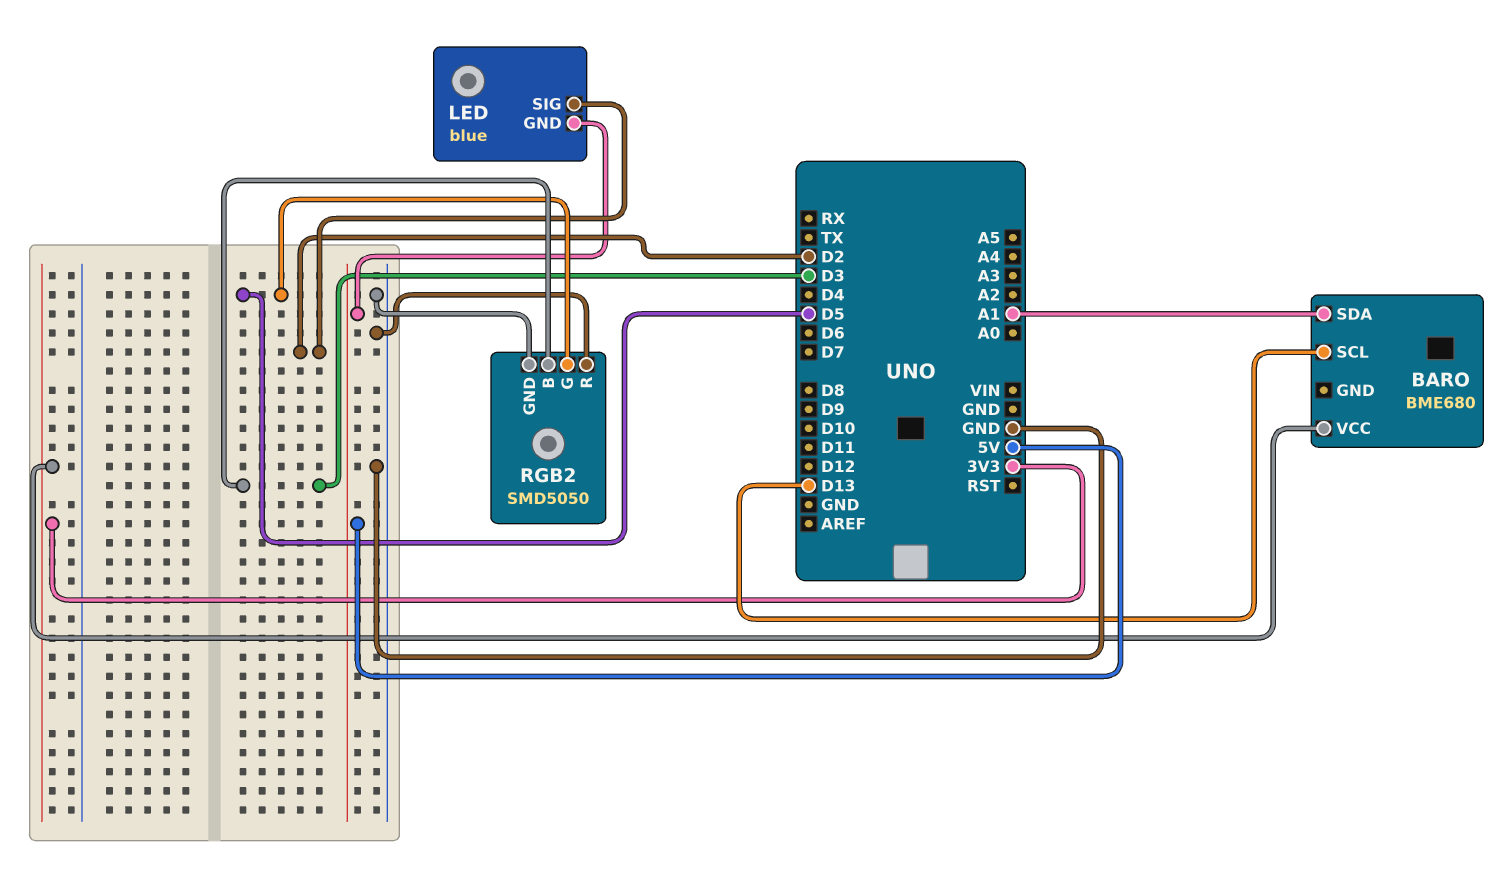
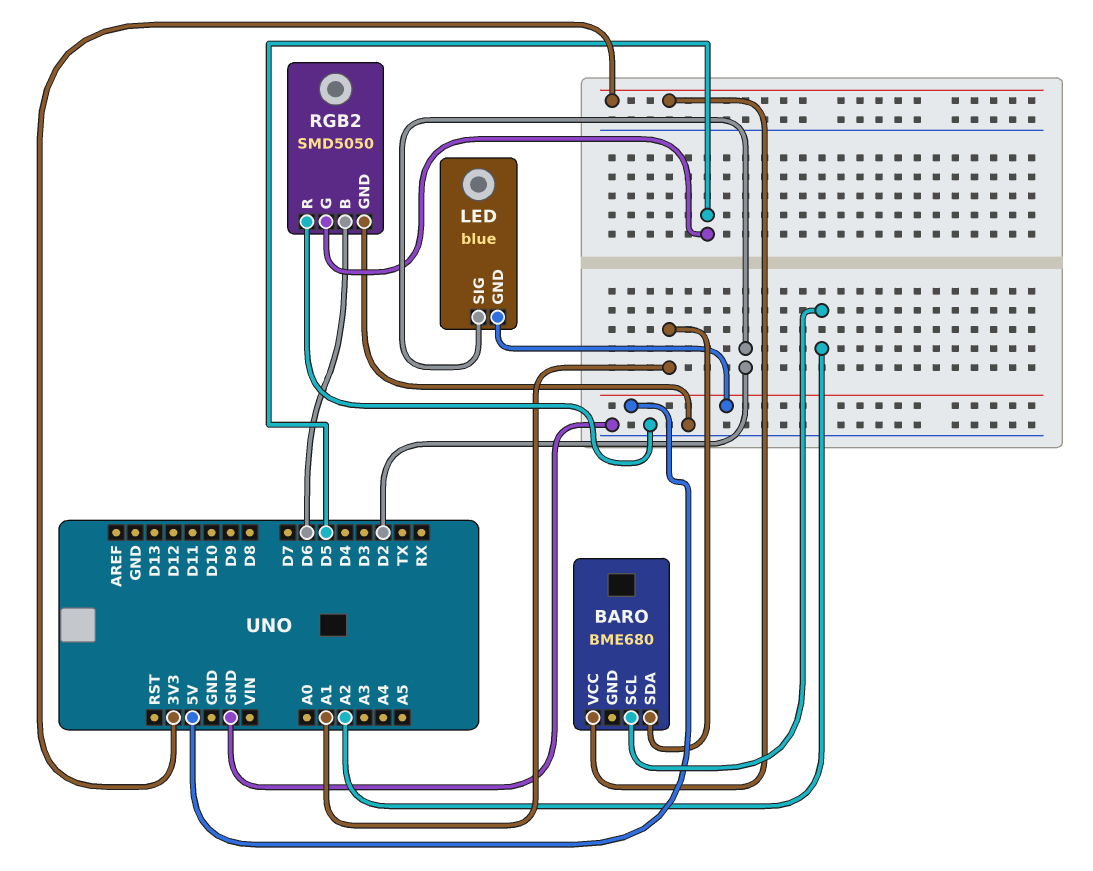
BARO pin SCL: D13 -> A2
RGB2 pin B: D3 -> D6

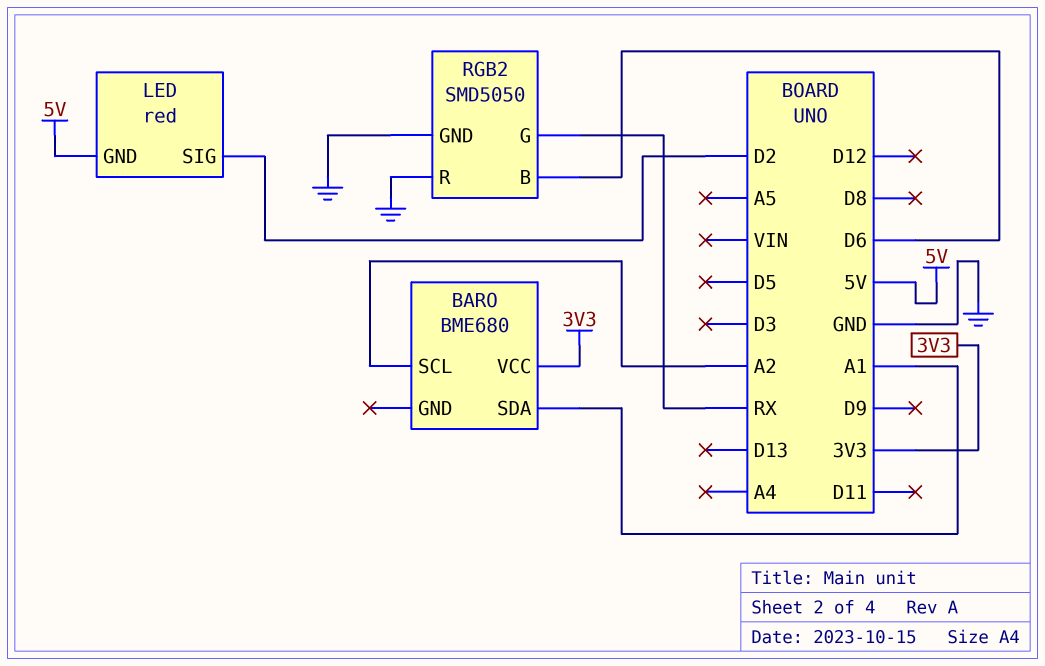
LED: blue -> red
RGB2 pin G: D5 -> RX

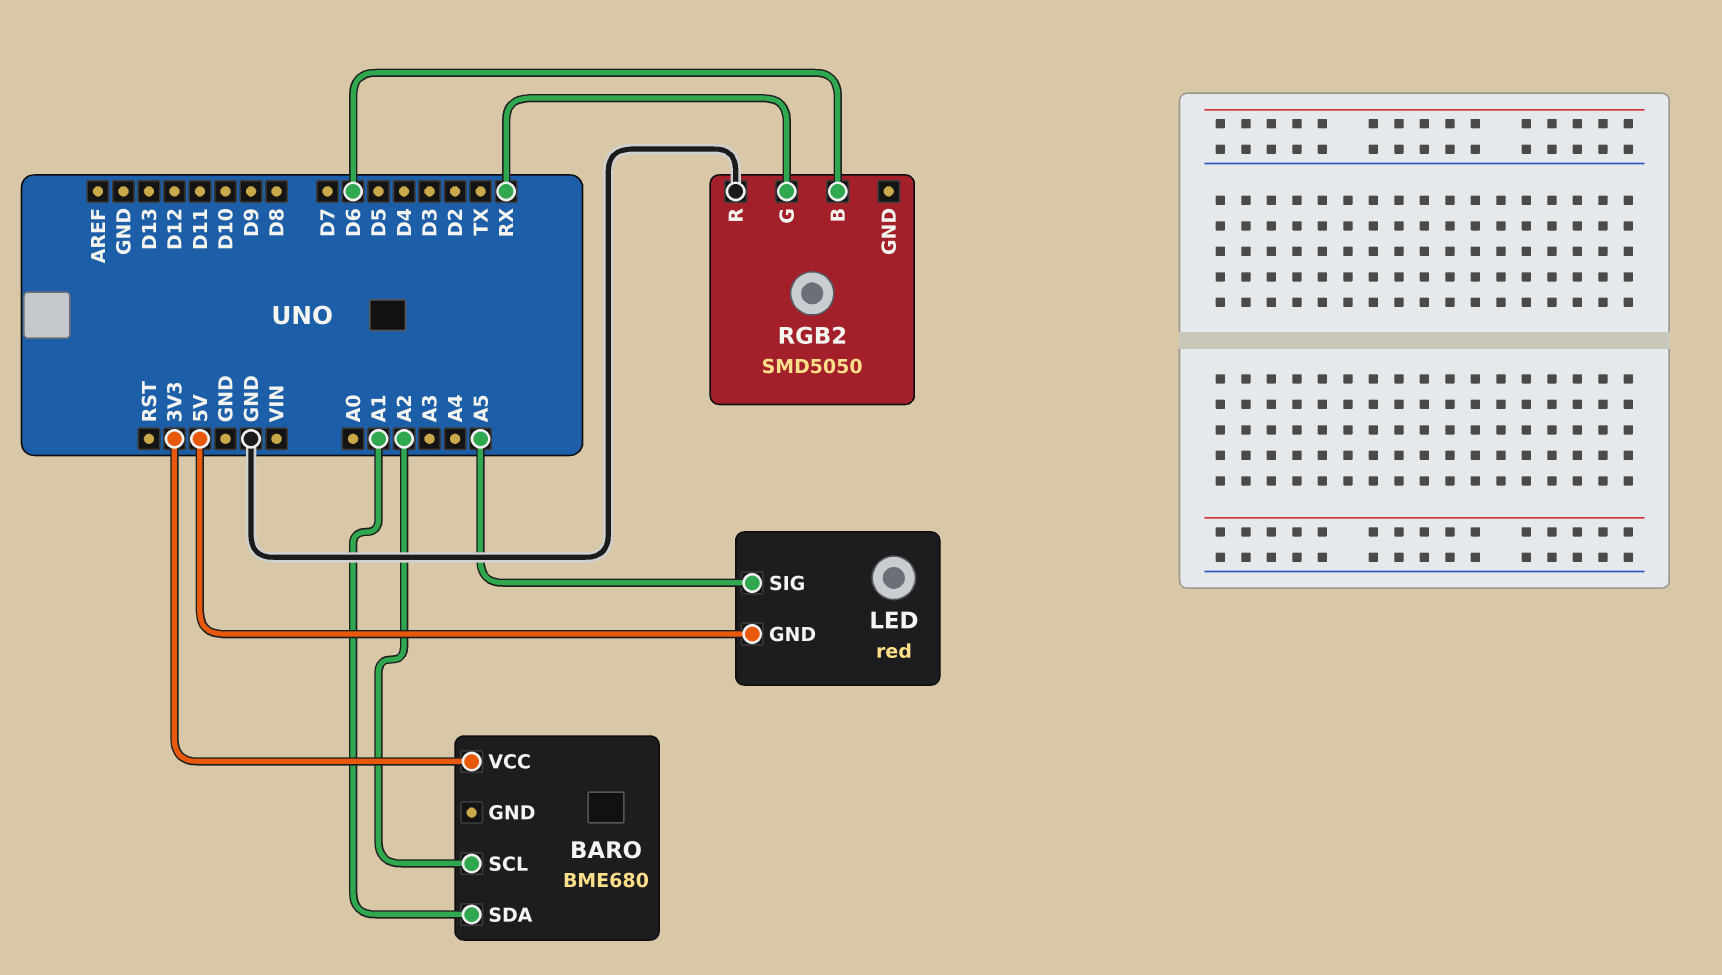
LED pin SIG: D2 -> A5
RGB2 pin GND: GND -> none

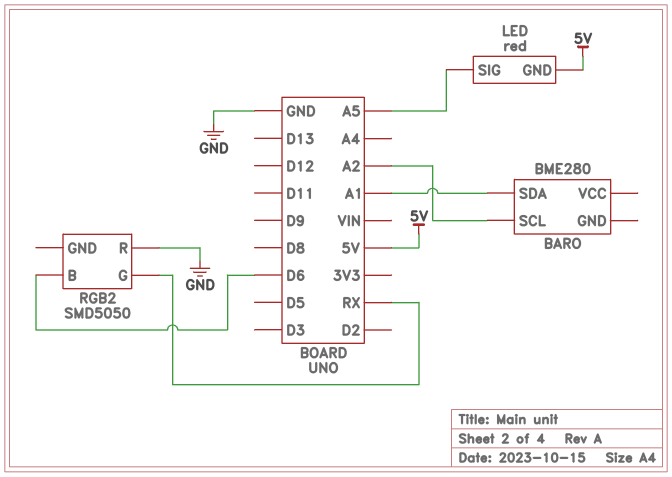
BARO: BME680 -> BME280
BARO pin VCC: 3V3 -> none

